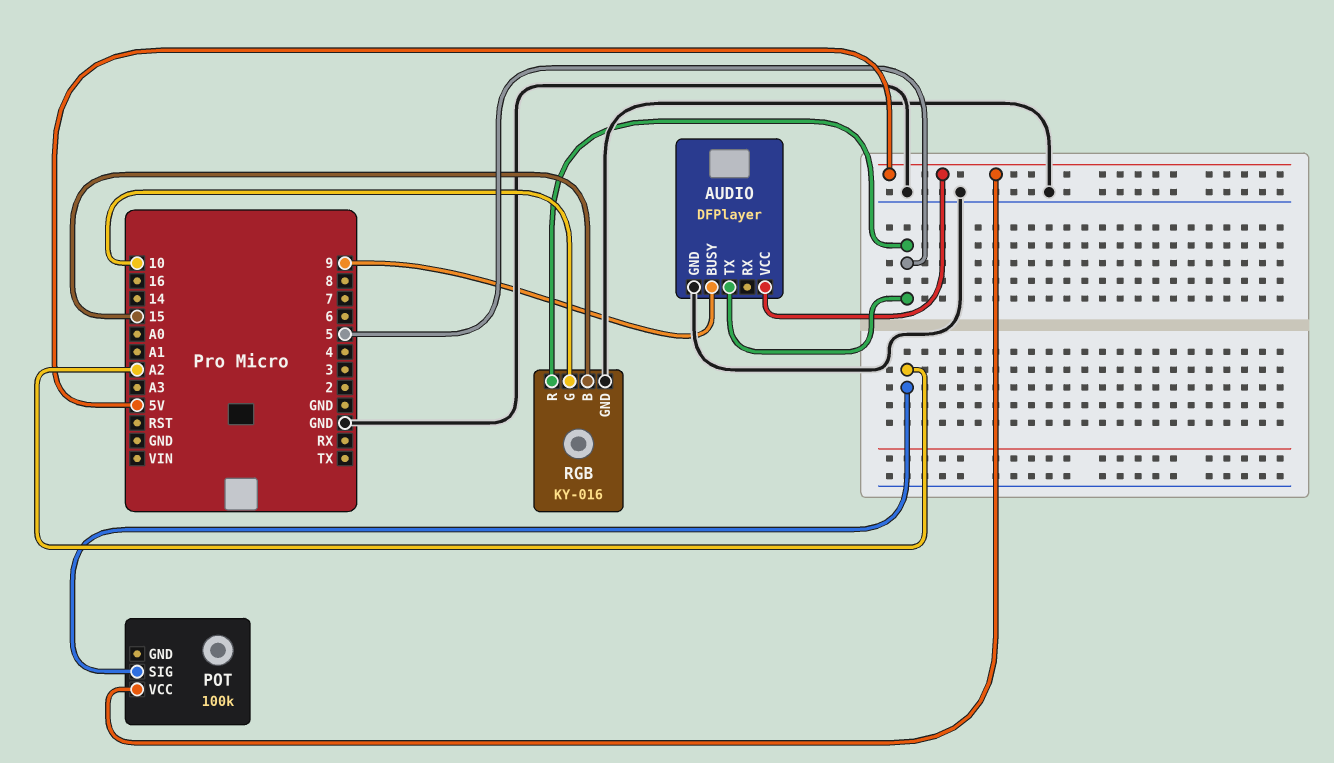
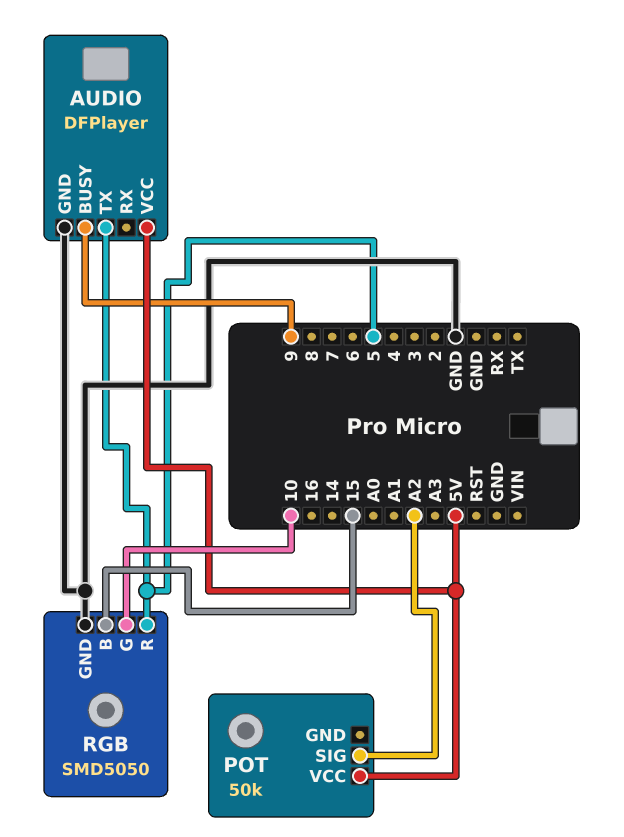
POT: 100k -> 50k
RGB: KY-016 -> SMD5050

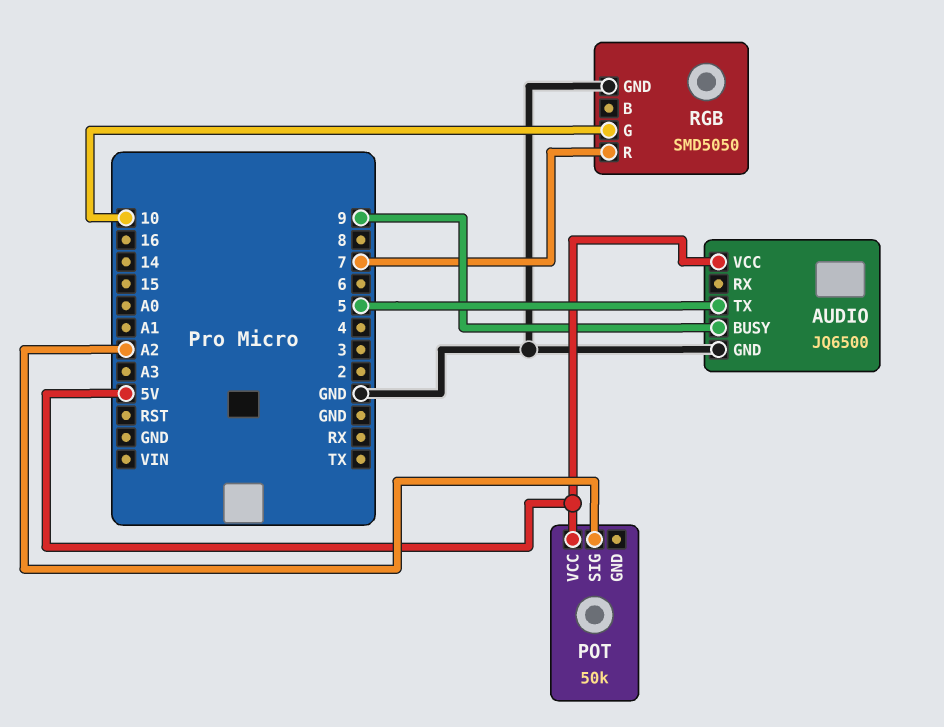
AUDIO: DFPlayer -> JQ6500
RGB pin B: 15 -> none
RGB pin R: 5 -> 7

